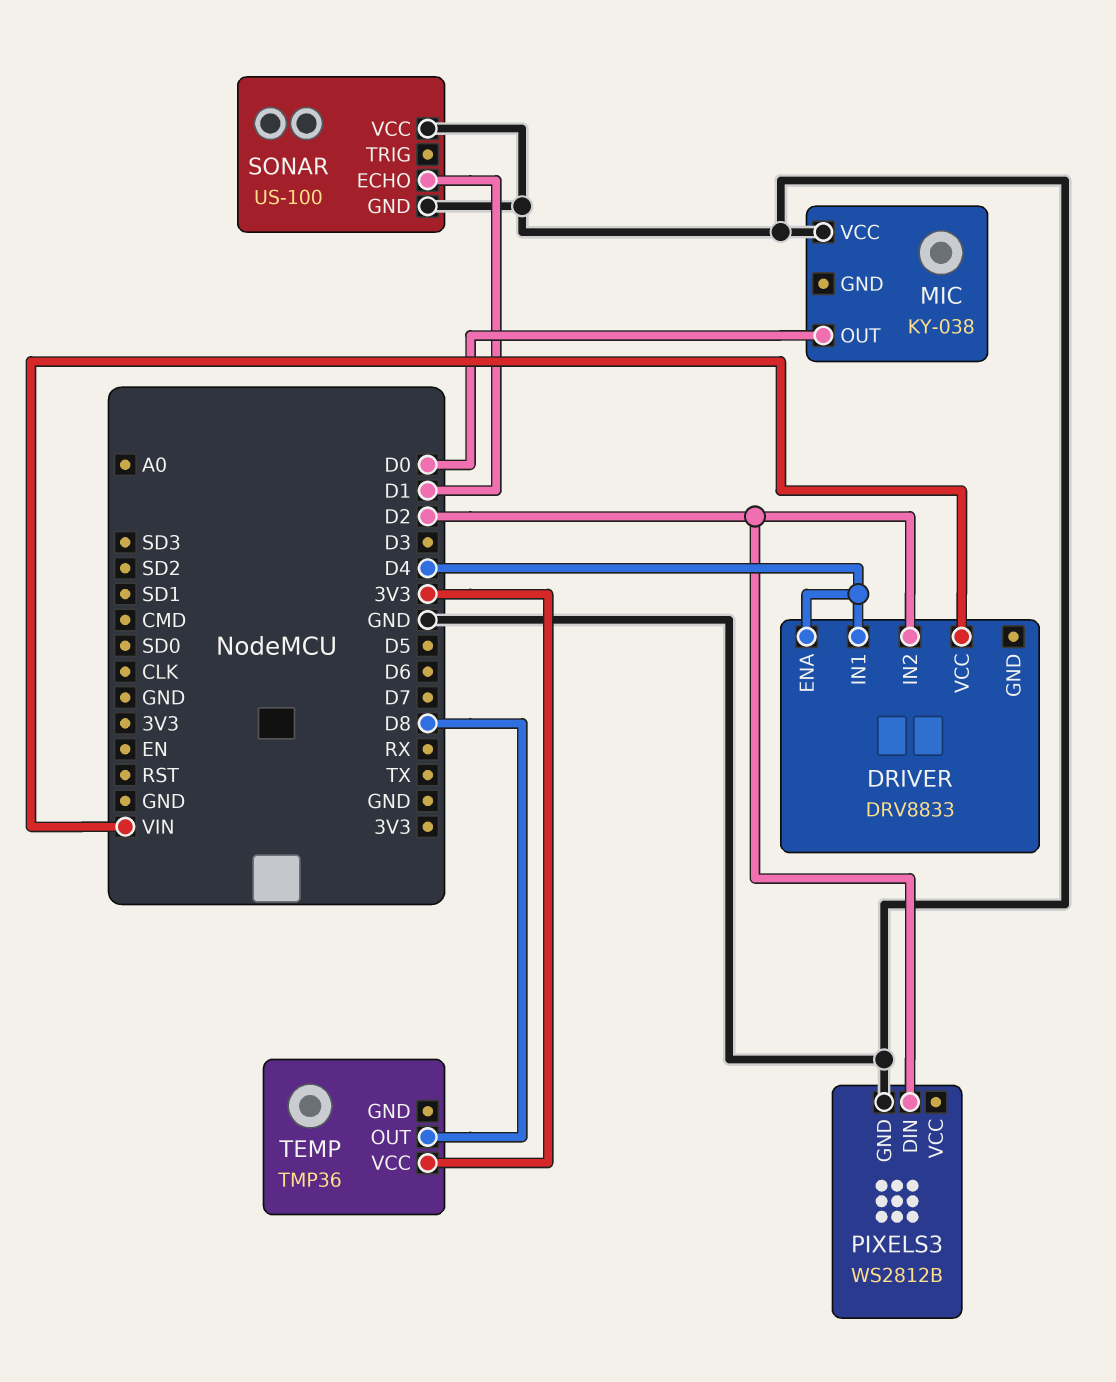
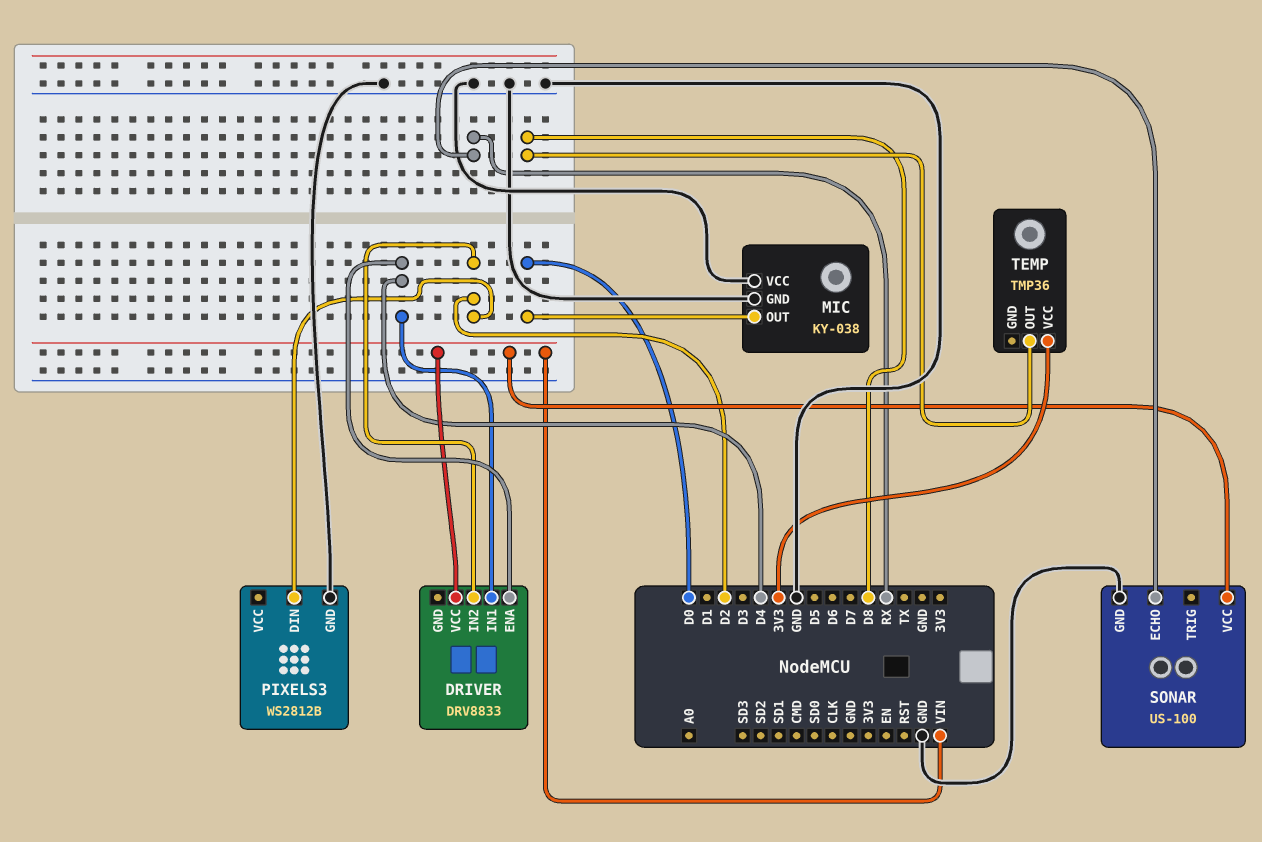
MIC pin GND: none -> GND
SONAR pin ECHO: D1 -> RX
SONAR pin VCC: GND -> VIN

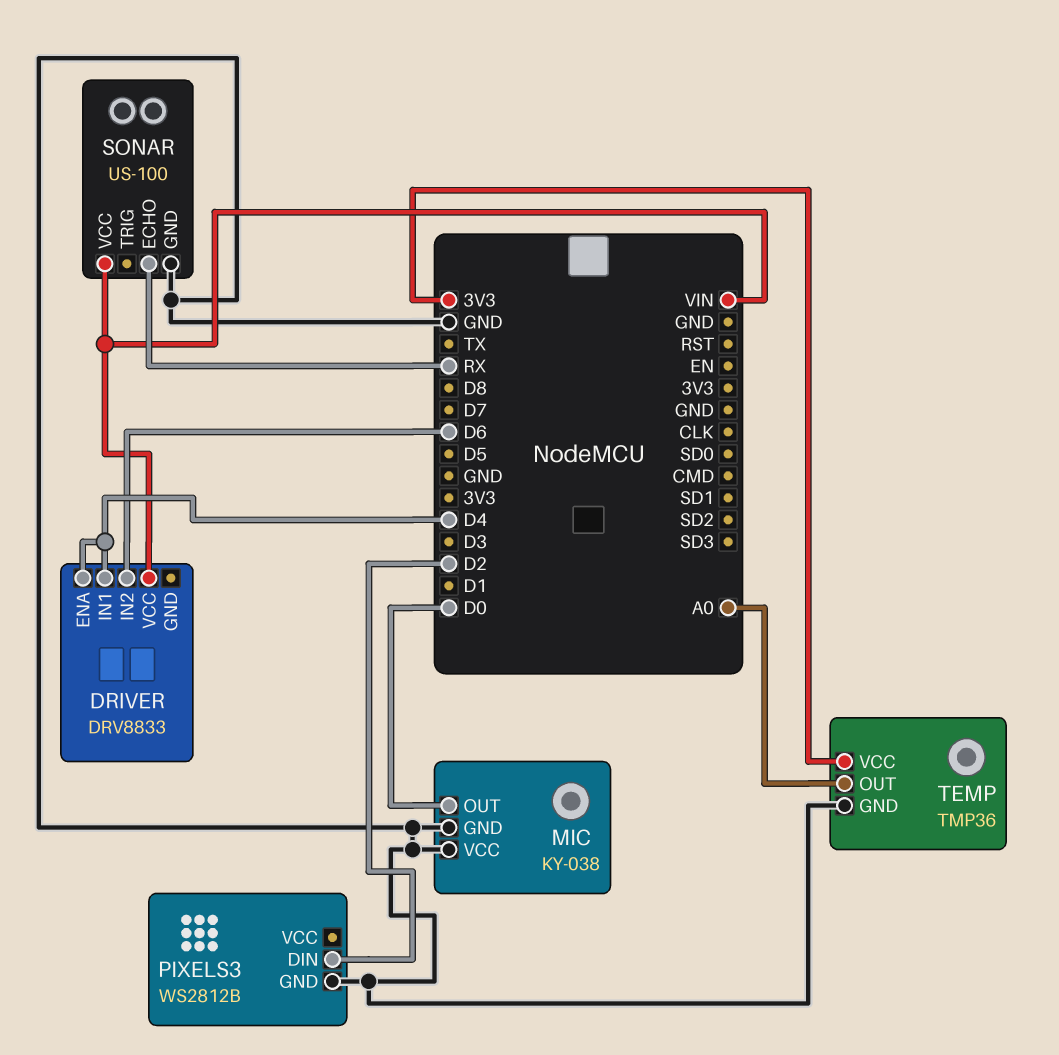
DRIVER pin IN2: D2 -> D6
TEMP pin GND: none -> GND
TEMP pin OUT: D8 -> A0

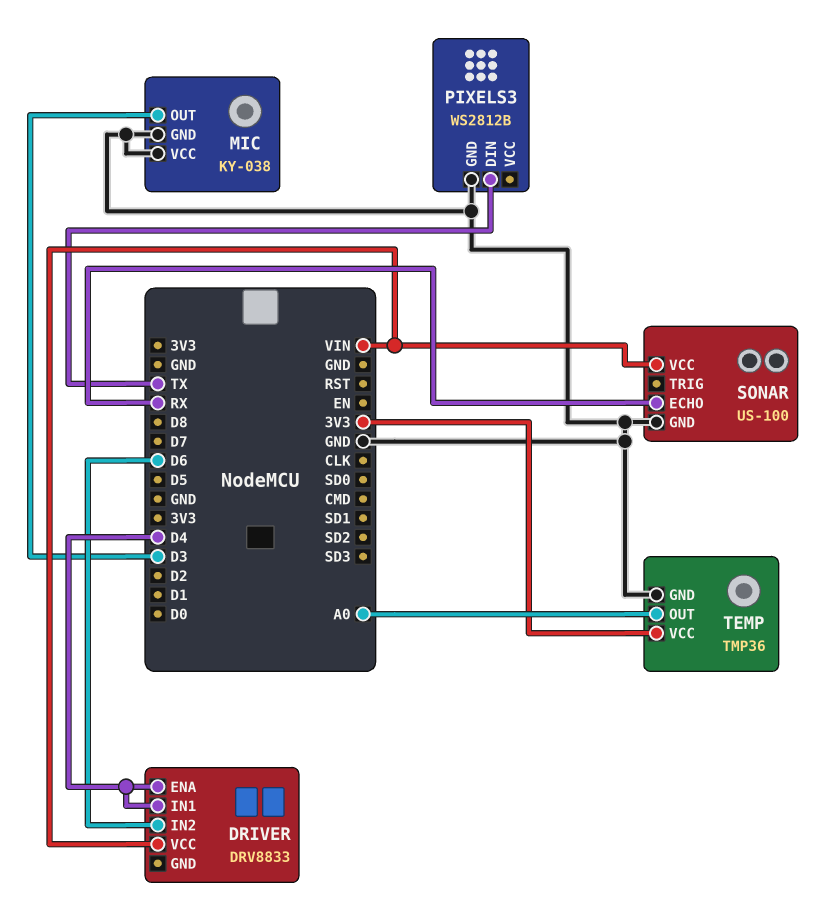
MIC pin OUT: D0 -> D3
PIXELS3 pin DIN: D2 -> TX

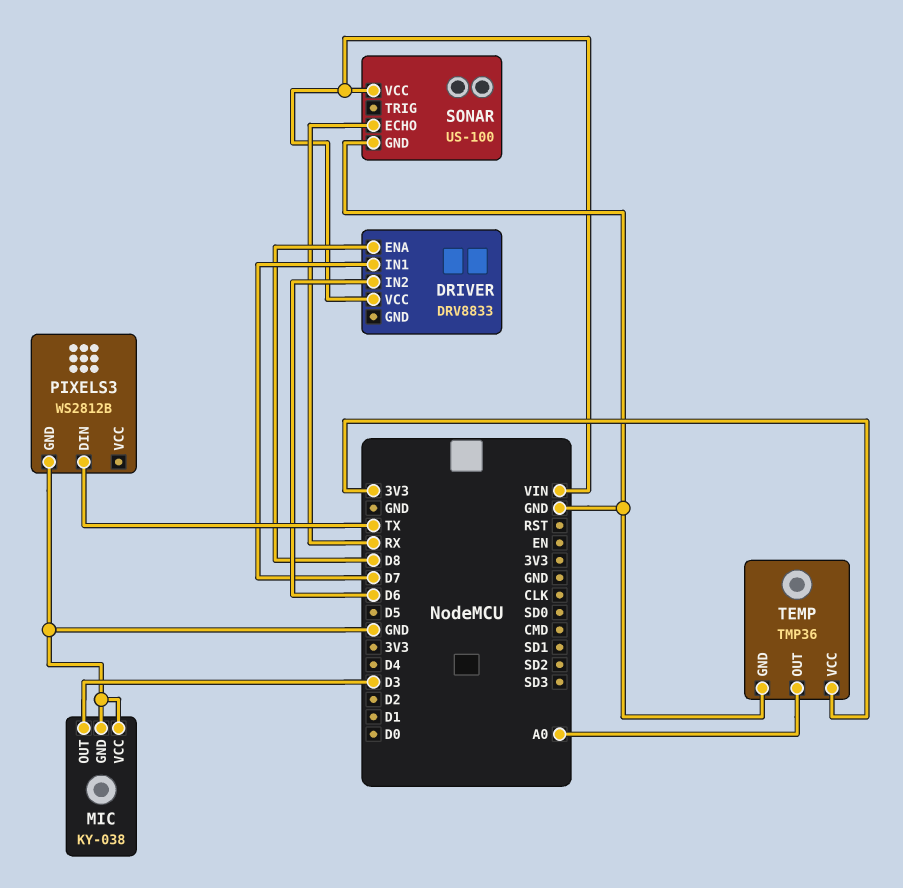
DRIVER pin ENA: D4 -> D8
DRIVER pin IN1: D4 -> D7

